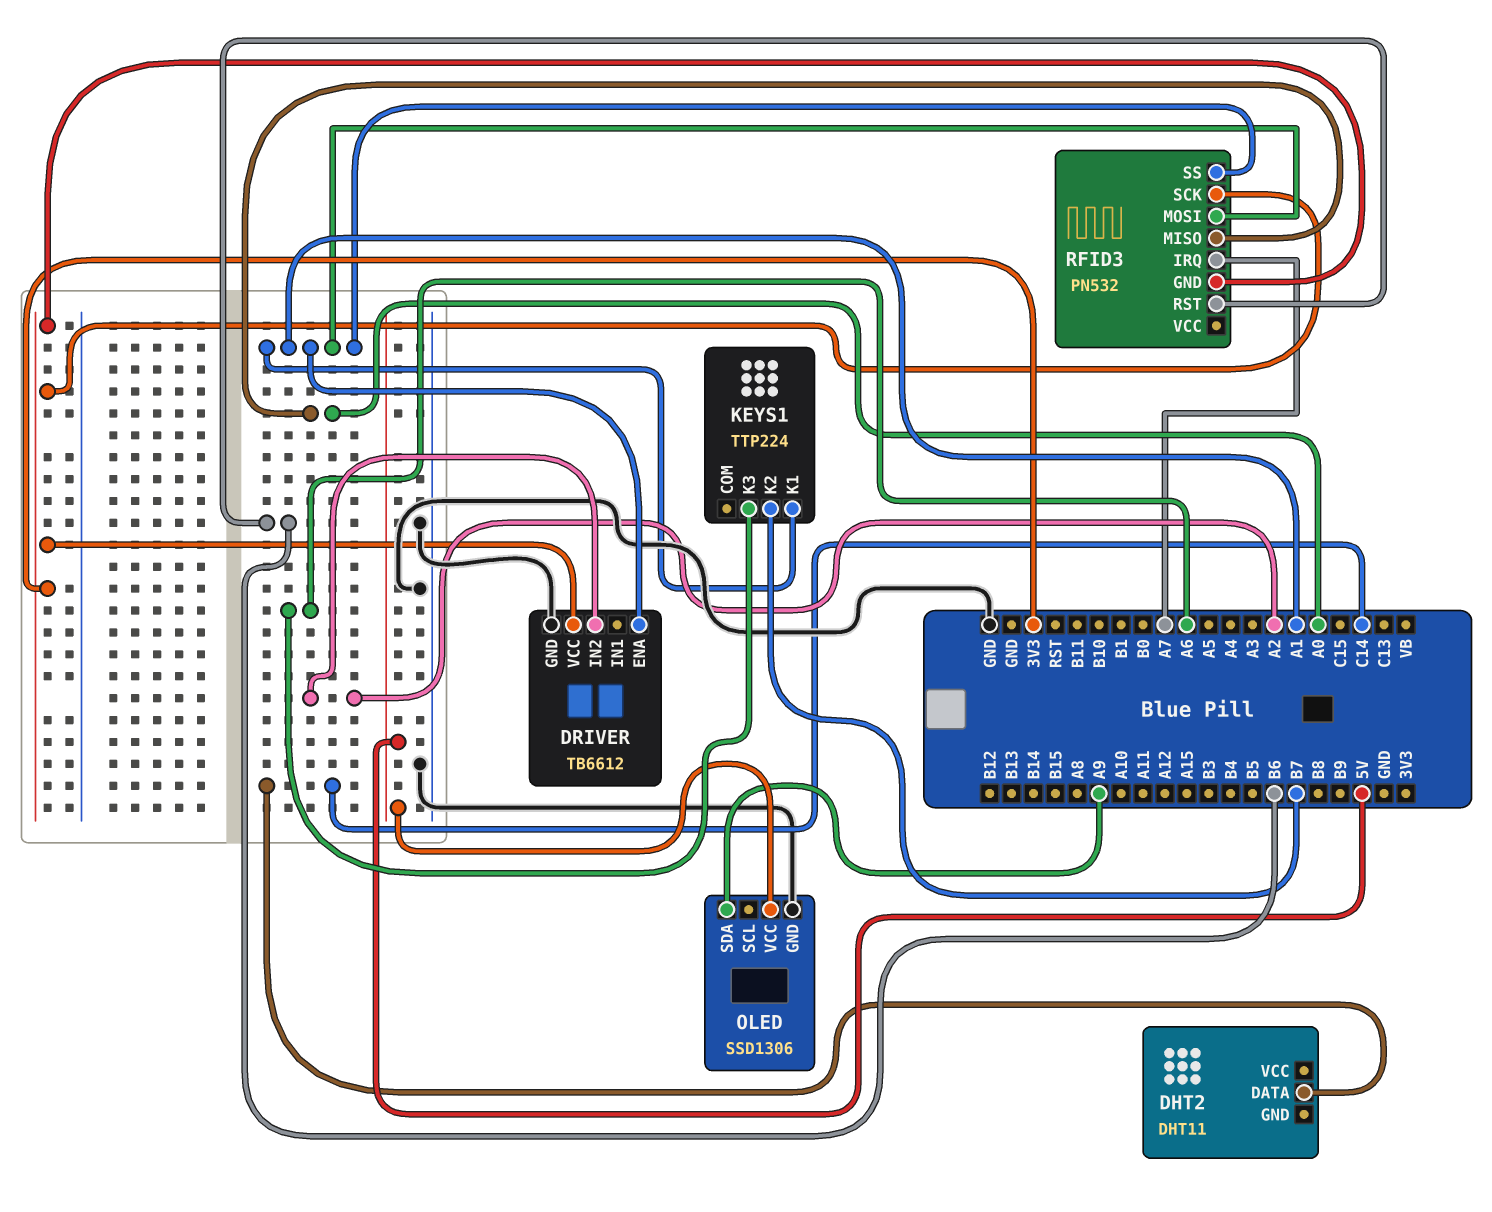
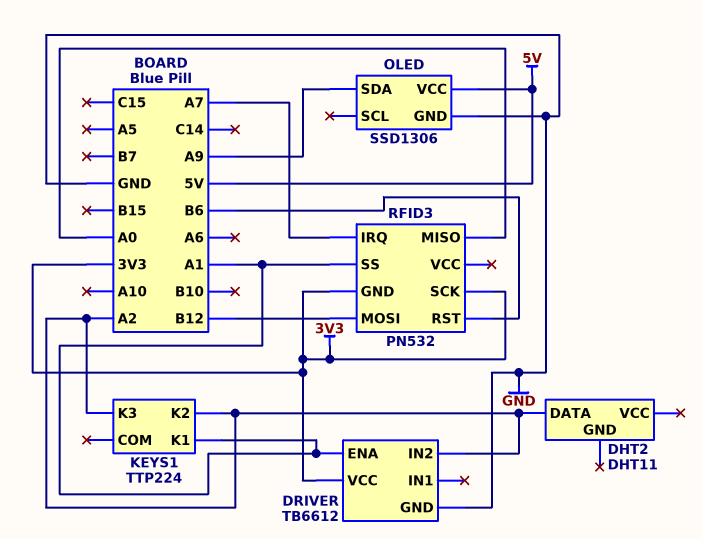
DHT2 pin DATA: C14 -> A2
KEYS1 pin K2: B7 -> A2
KEYS1 pin K3: A6 -> A2
RFID3 pin MOSI: A1 -> B12

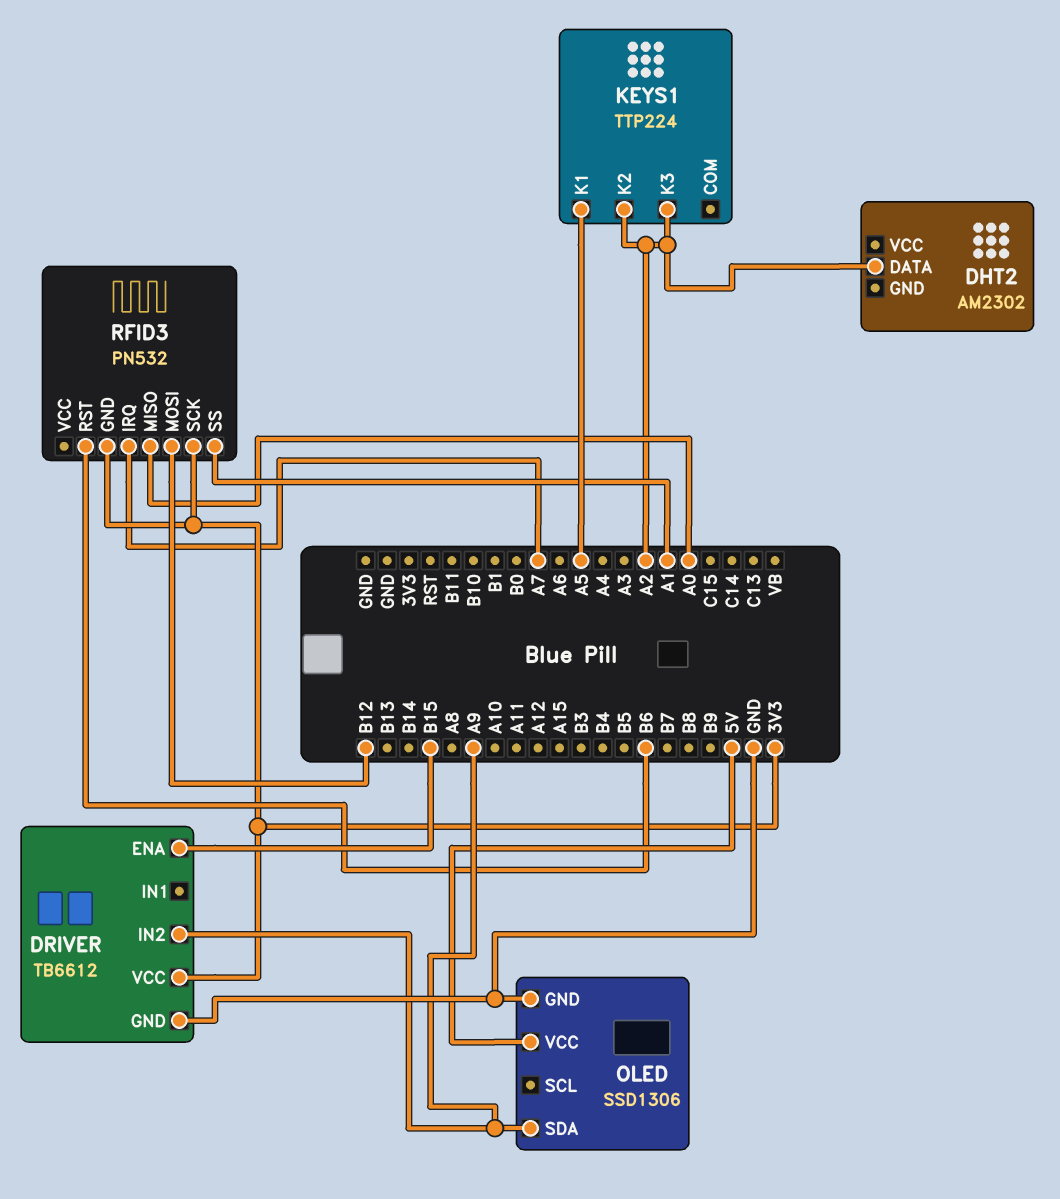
DHT2: DHT11 -> AM2302
DRIVER pin ENA: A1 -> B15
DRIVER pin IN2: A2 -> A9
KEYS1 pin K1: A1 -> A5

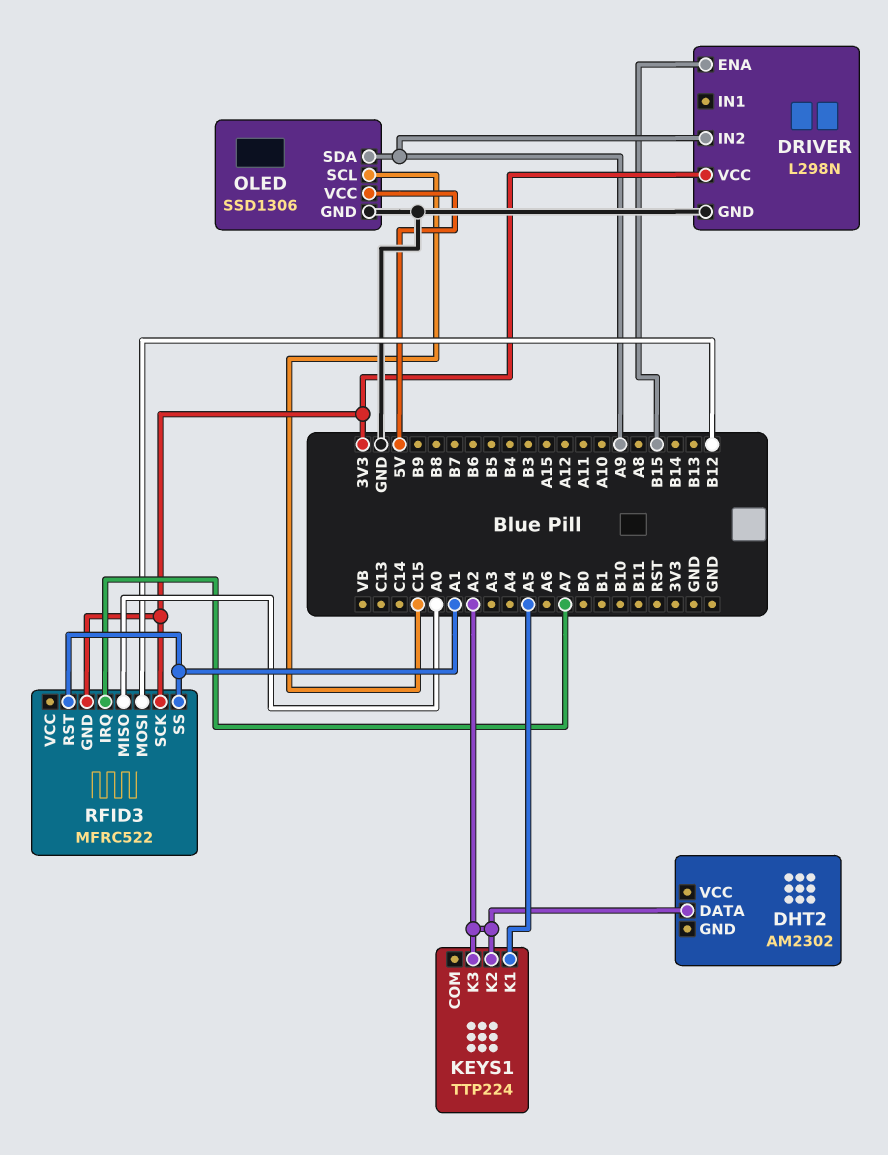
DRIVER: TB6612 -> L298N
OLED pin SCL: none -> C15
RFID3: PN532 -> MFRC522
RFID3 pin RST: B6 -> A1

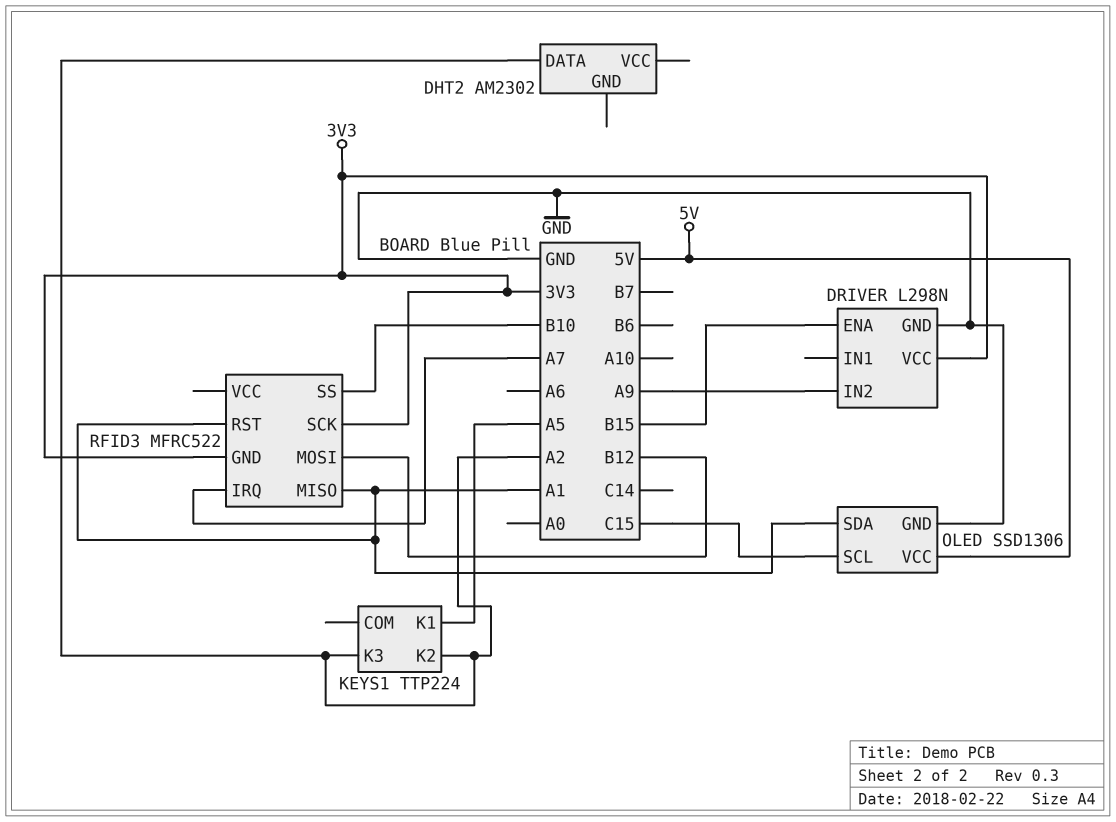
OLED pin SDA: A9 -> A1
RFID3 pin MISO: A0 -> A1
RFID3 pin SS: A1 -> B10

